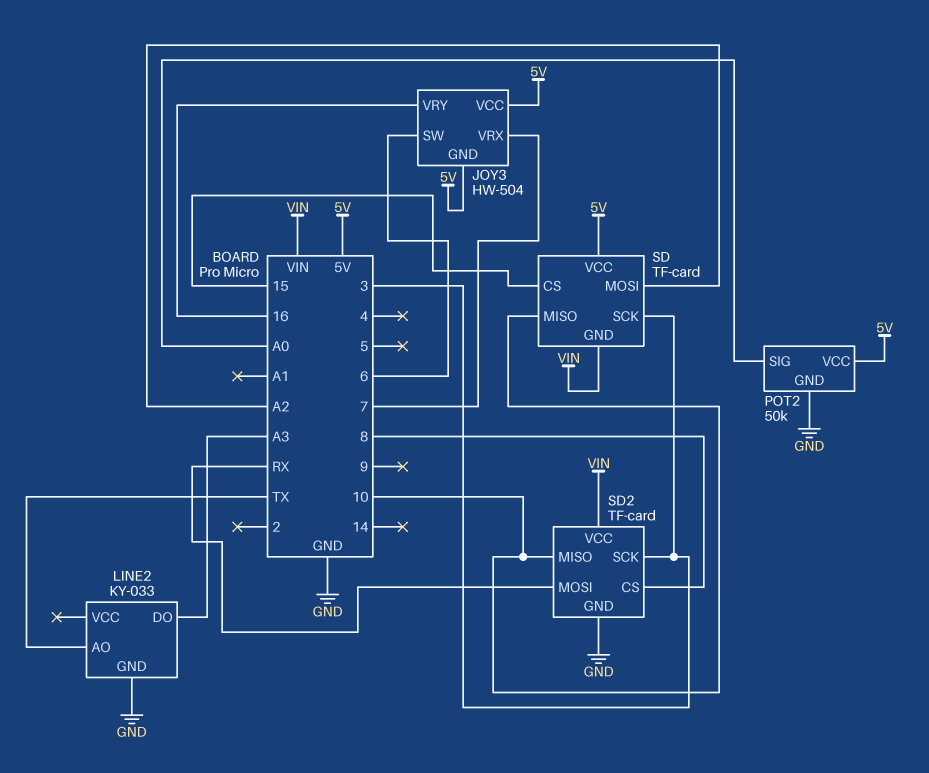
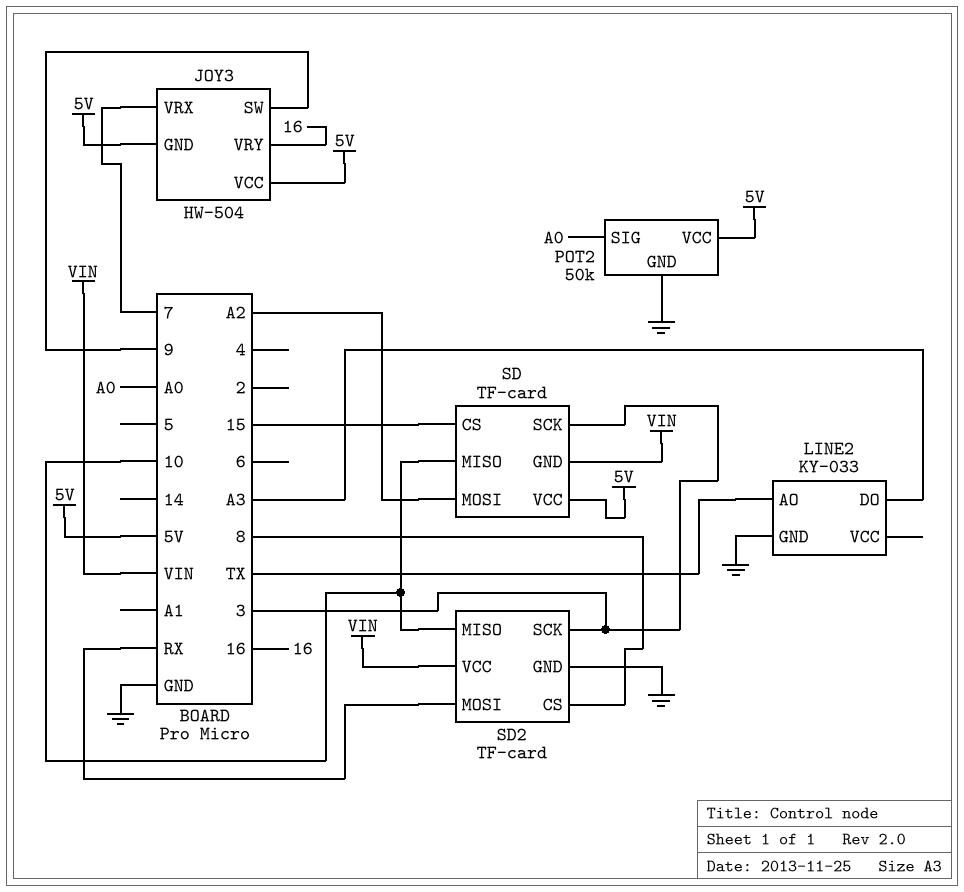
JOY3 pin SW: 6 -> 9

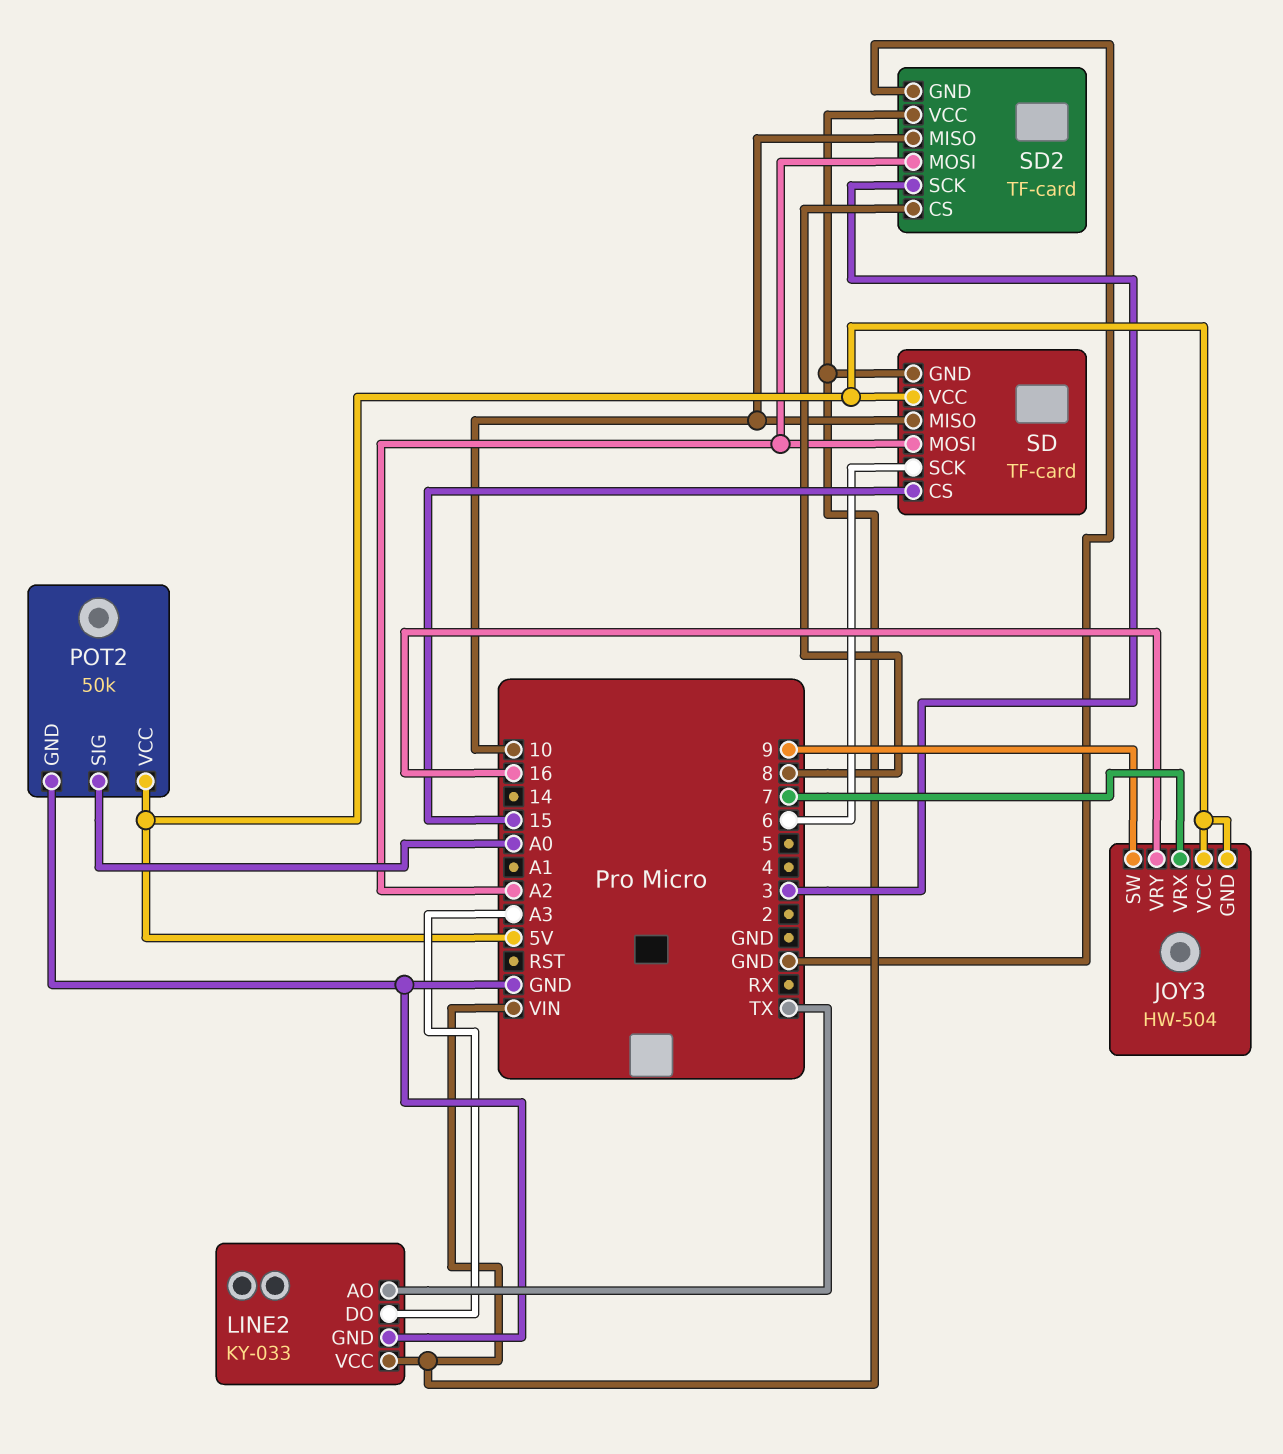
LINE2 pin VCC: none -> VIN
SD pin SCK: 3 -> 6
SD2 pin MOSI: RX -> A2

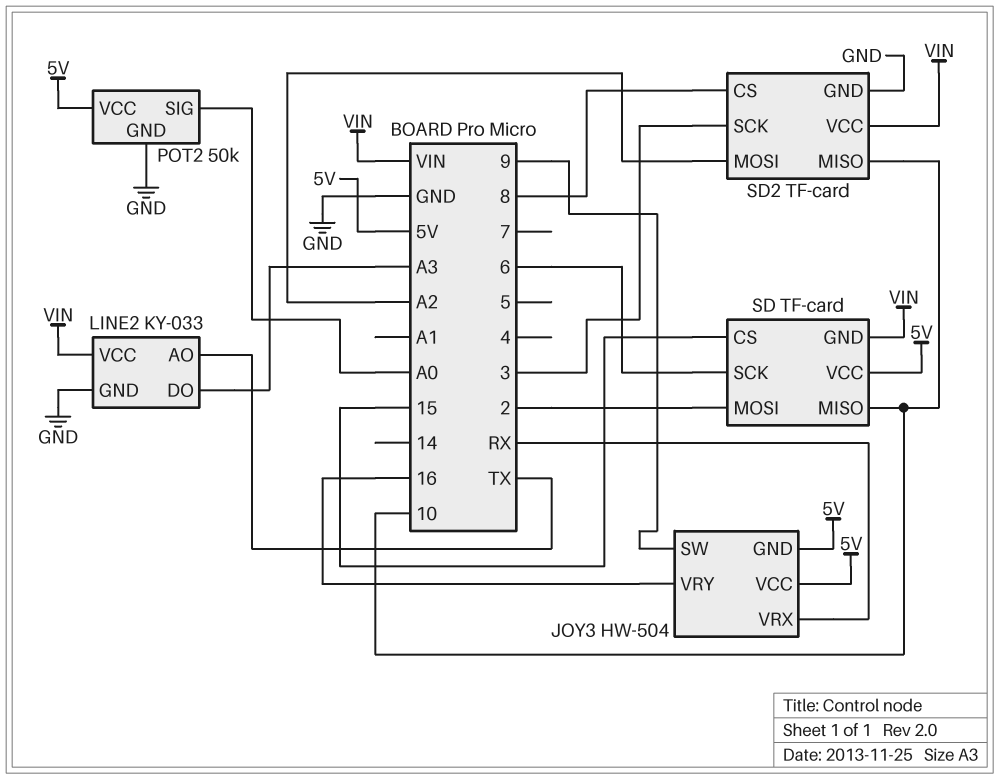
JOY3 pin VRX: 7 -> RX
SD pin MOSI: A2 -> 2

